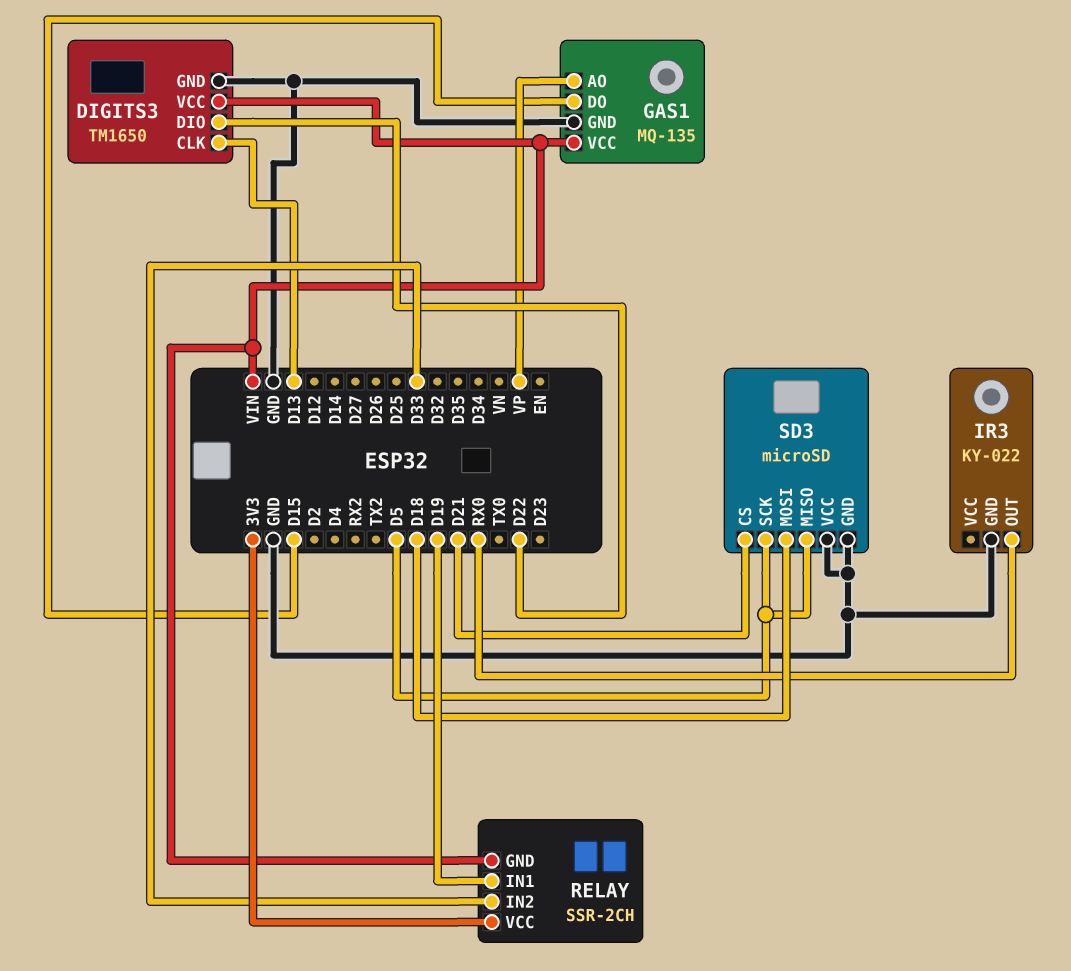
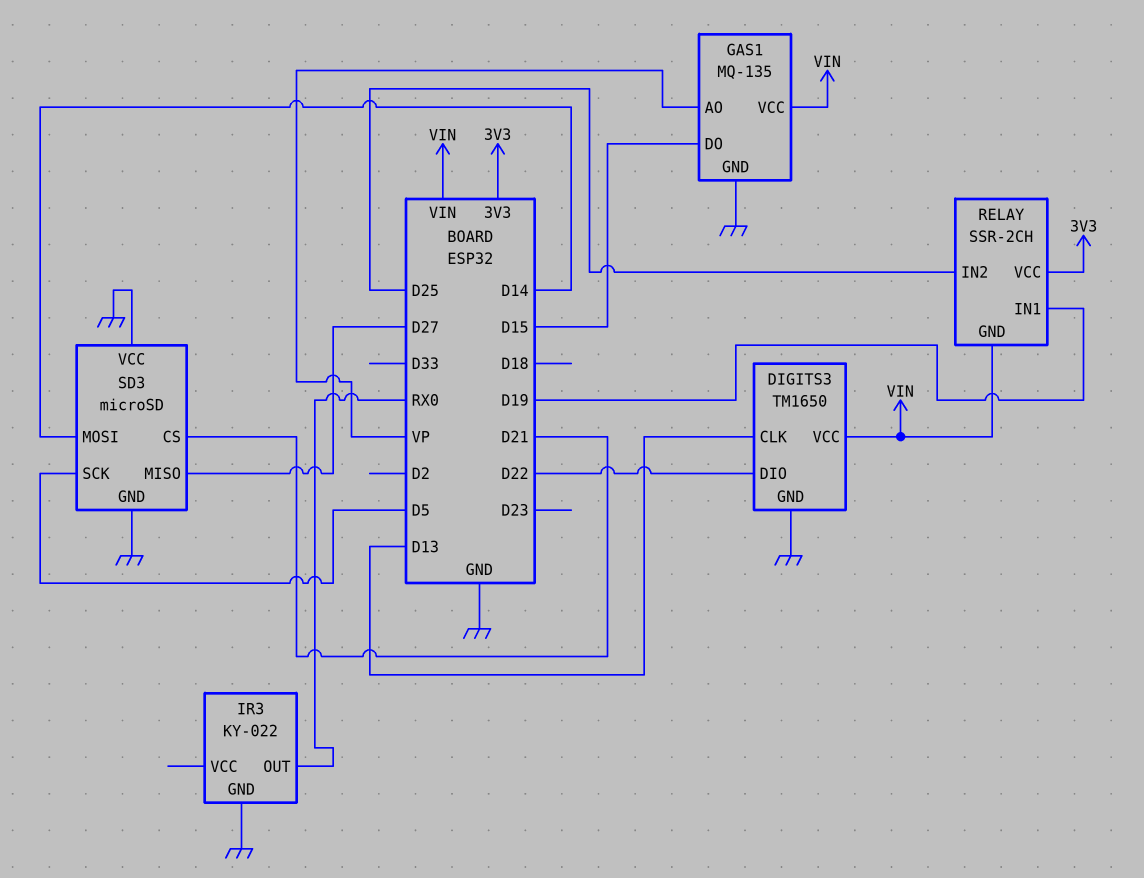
RELAY pin IN2: D33 -> D25
SD3 pin MISO: D5 -> D27
SD3 pin MOSI: D18 -> D14

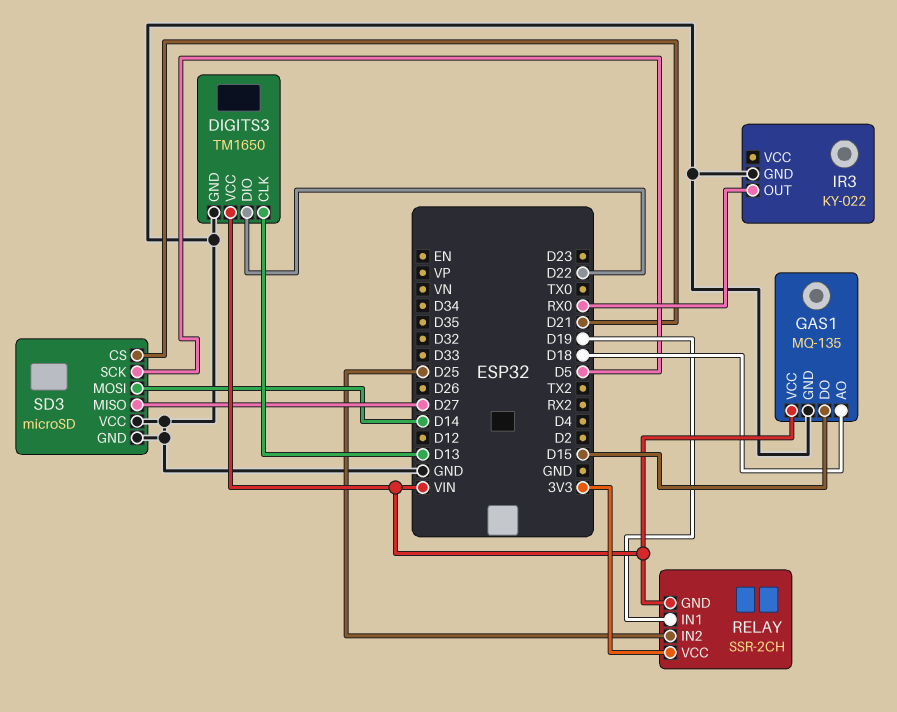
GAS1 pin AO: VP -> D18

